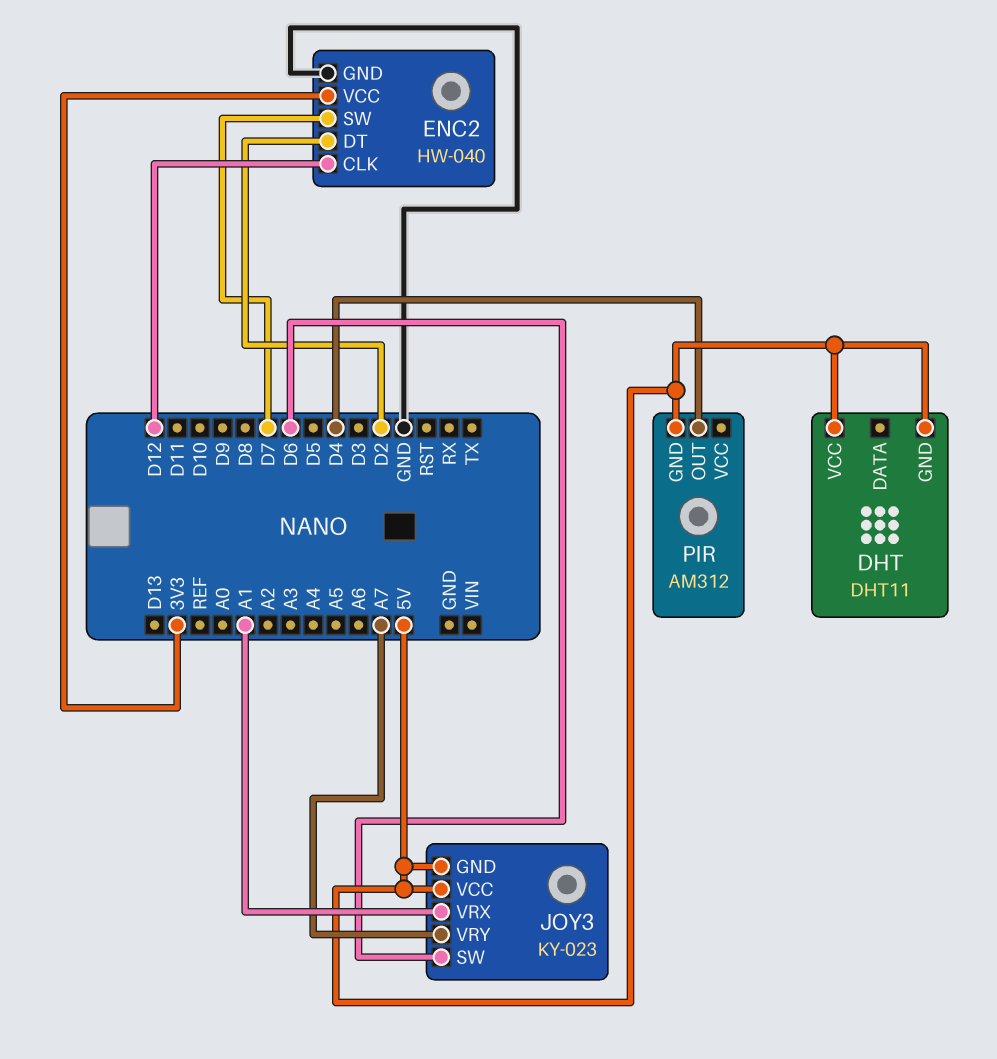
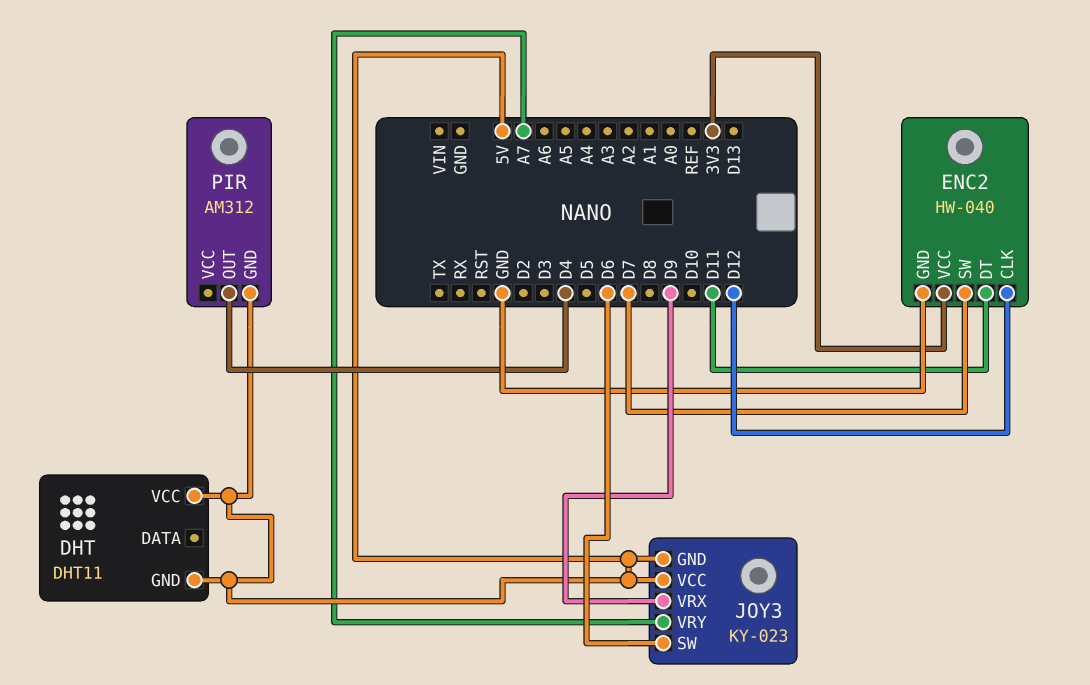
ENC2 pin DT: D2 -> D11
JOY3 pin VRX: A1 -> D9

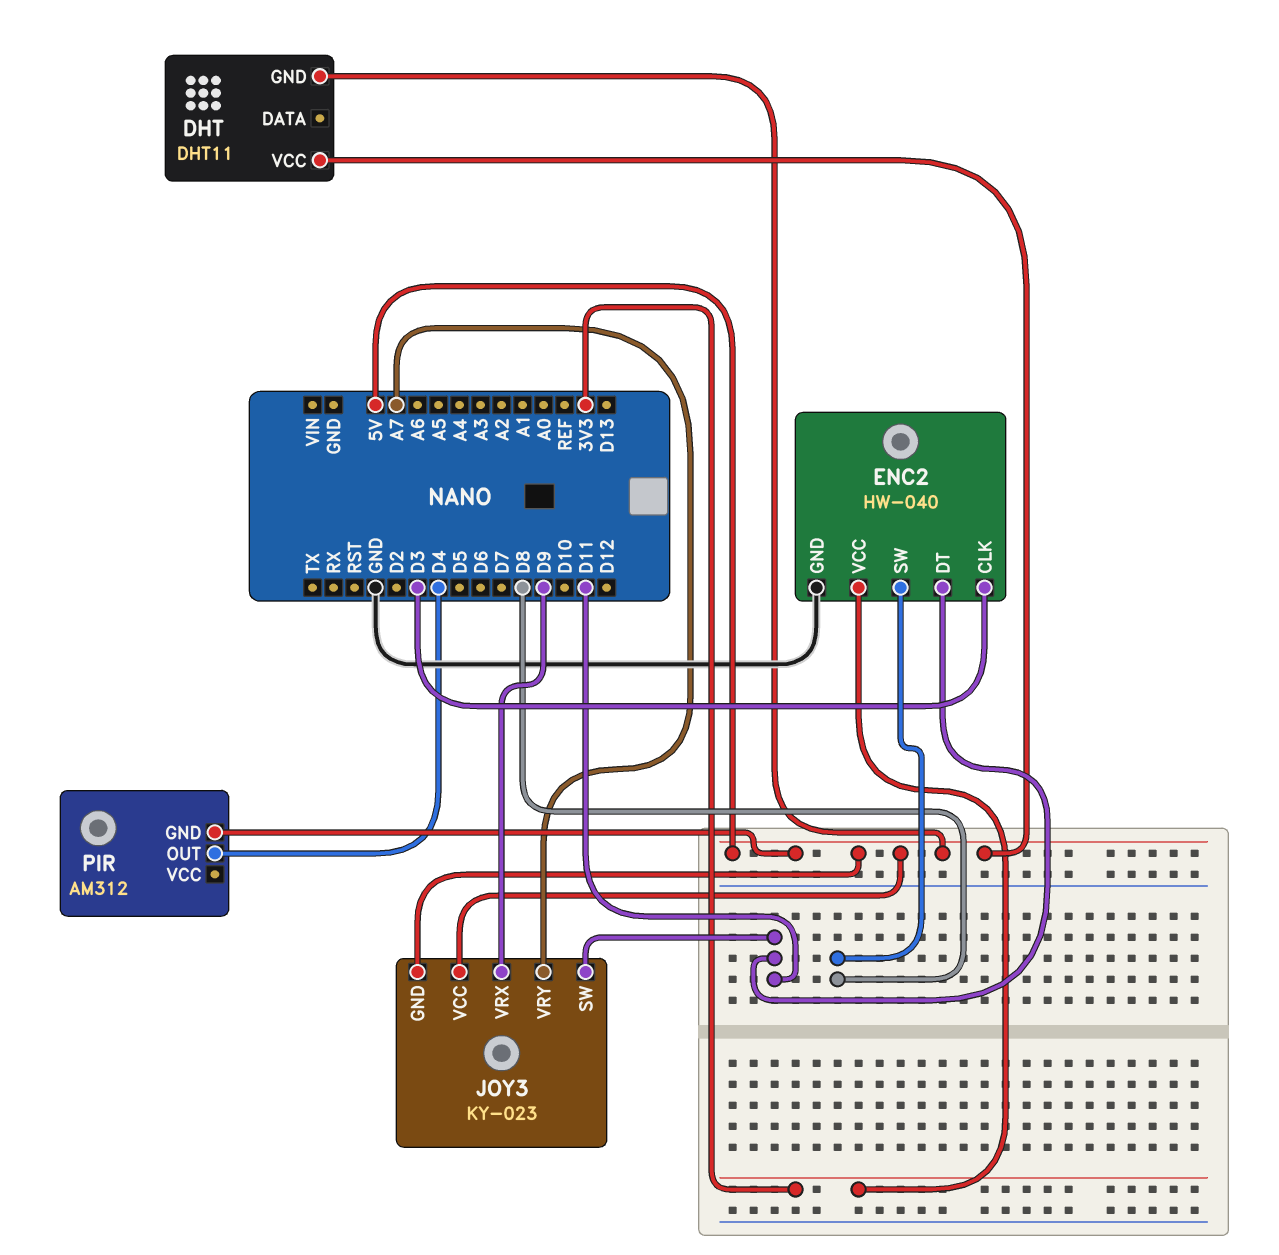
ENC2 pin CLK: D12 -> D3
ENC2 pin SW: D7 -> D8
JOY3 pin SW: D6 -> D11

